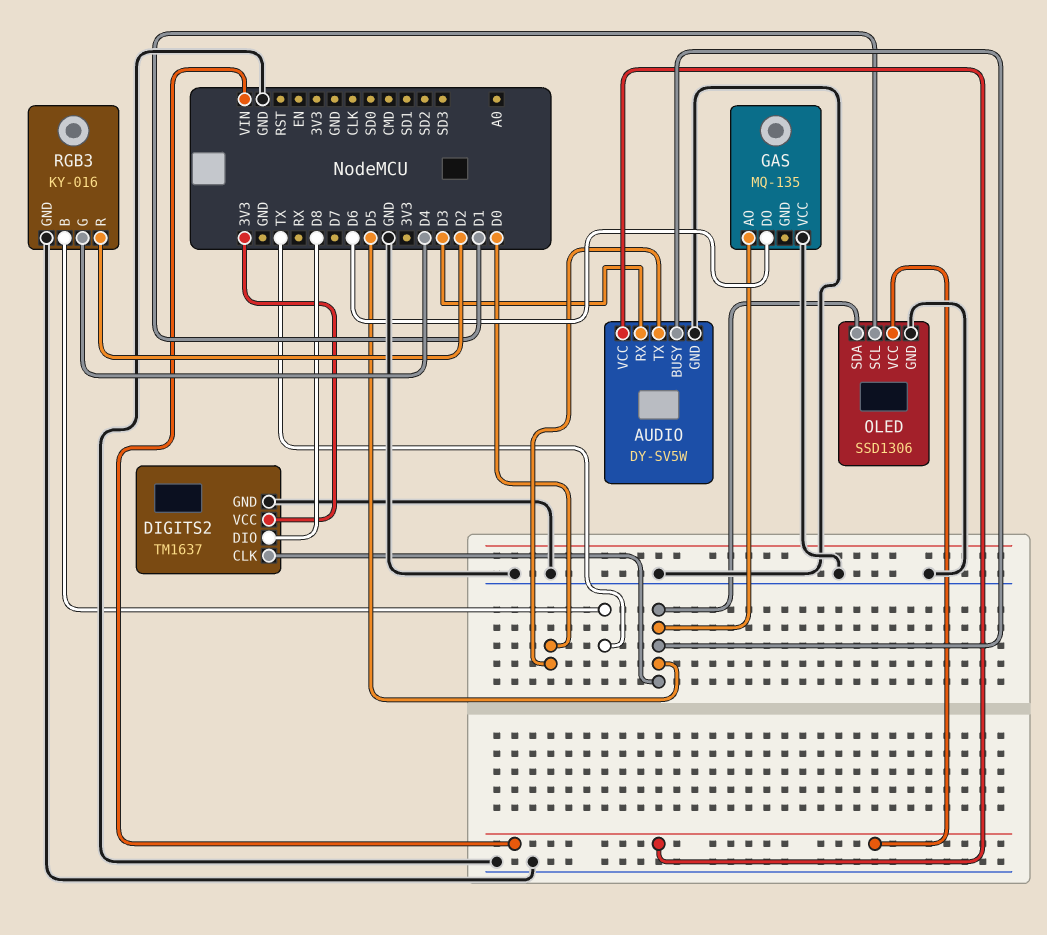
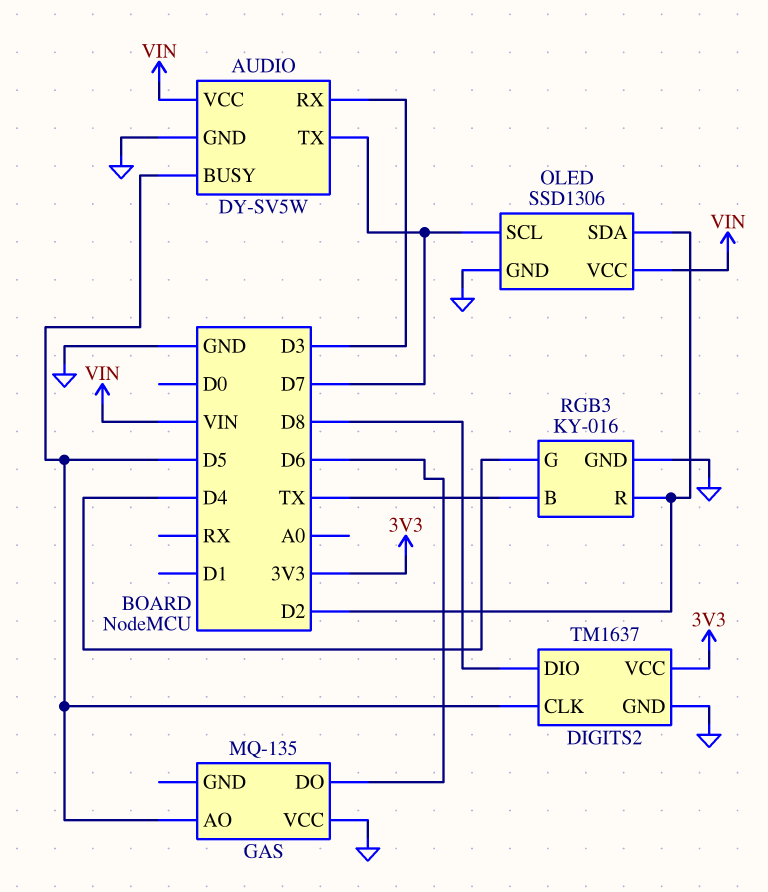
AUDIO pin TX: D0 -> D7
OLED pin SCL: D1 -> D7
OLED pin SDA: D5 -> D2

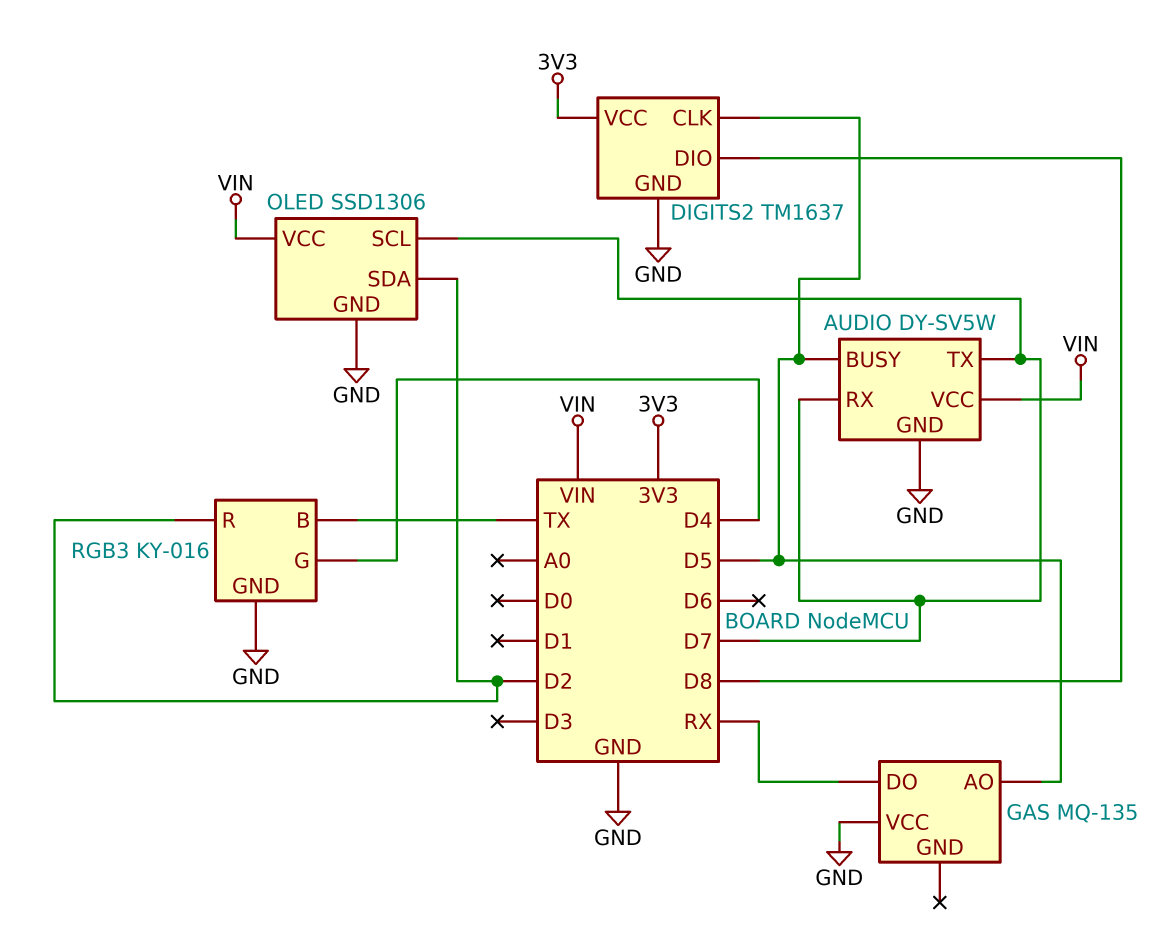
AUDIO pin RX: D3 -> D7
GAS pin DO: D6 -> RX

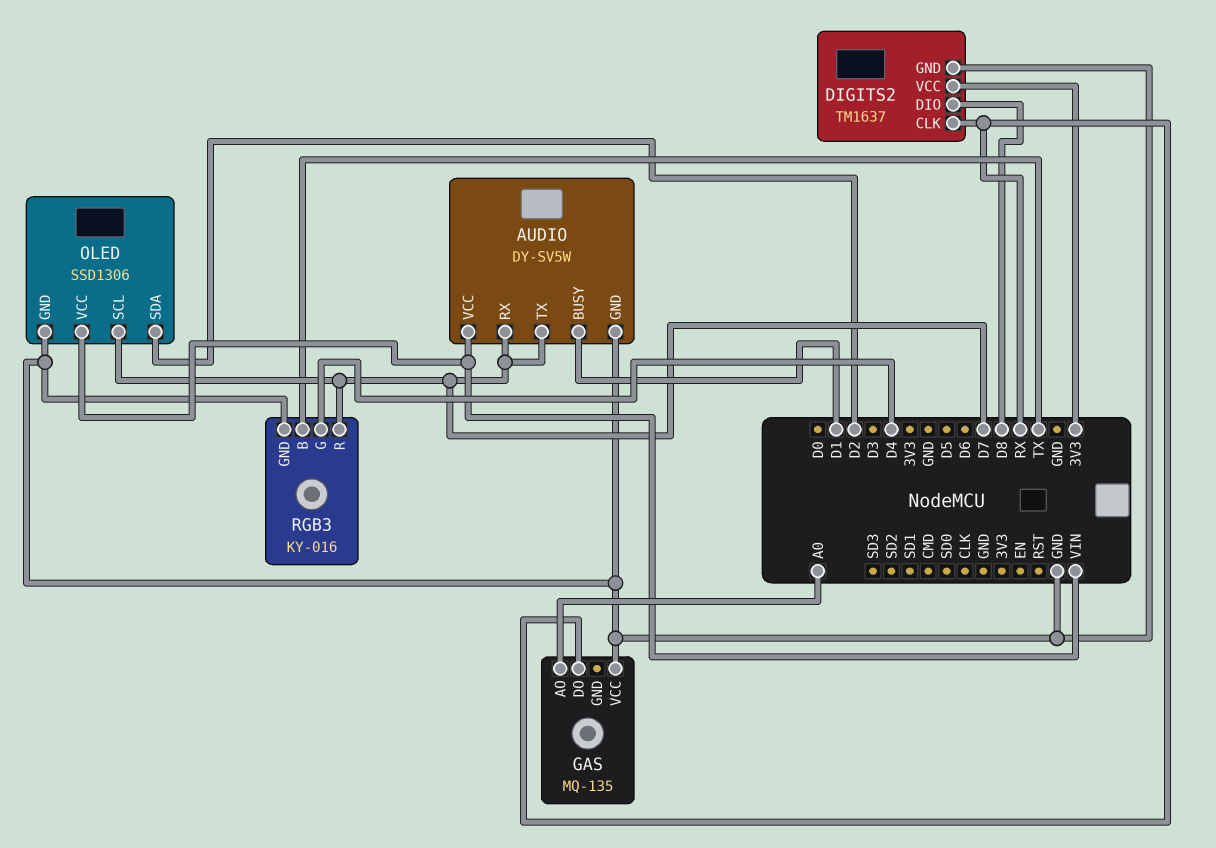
AUDIO pin BUSY: D5 -> D1
DIGITS2 pin CLK: D5 -> RX
GAS pin AO: D5 -> A0
RGB3 pin R: D2 -> D7

